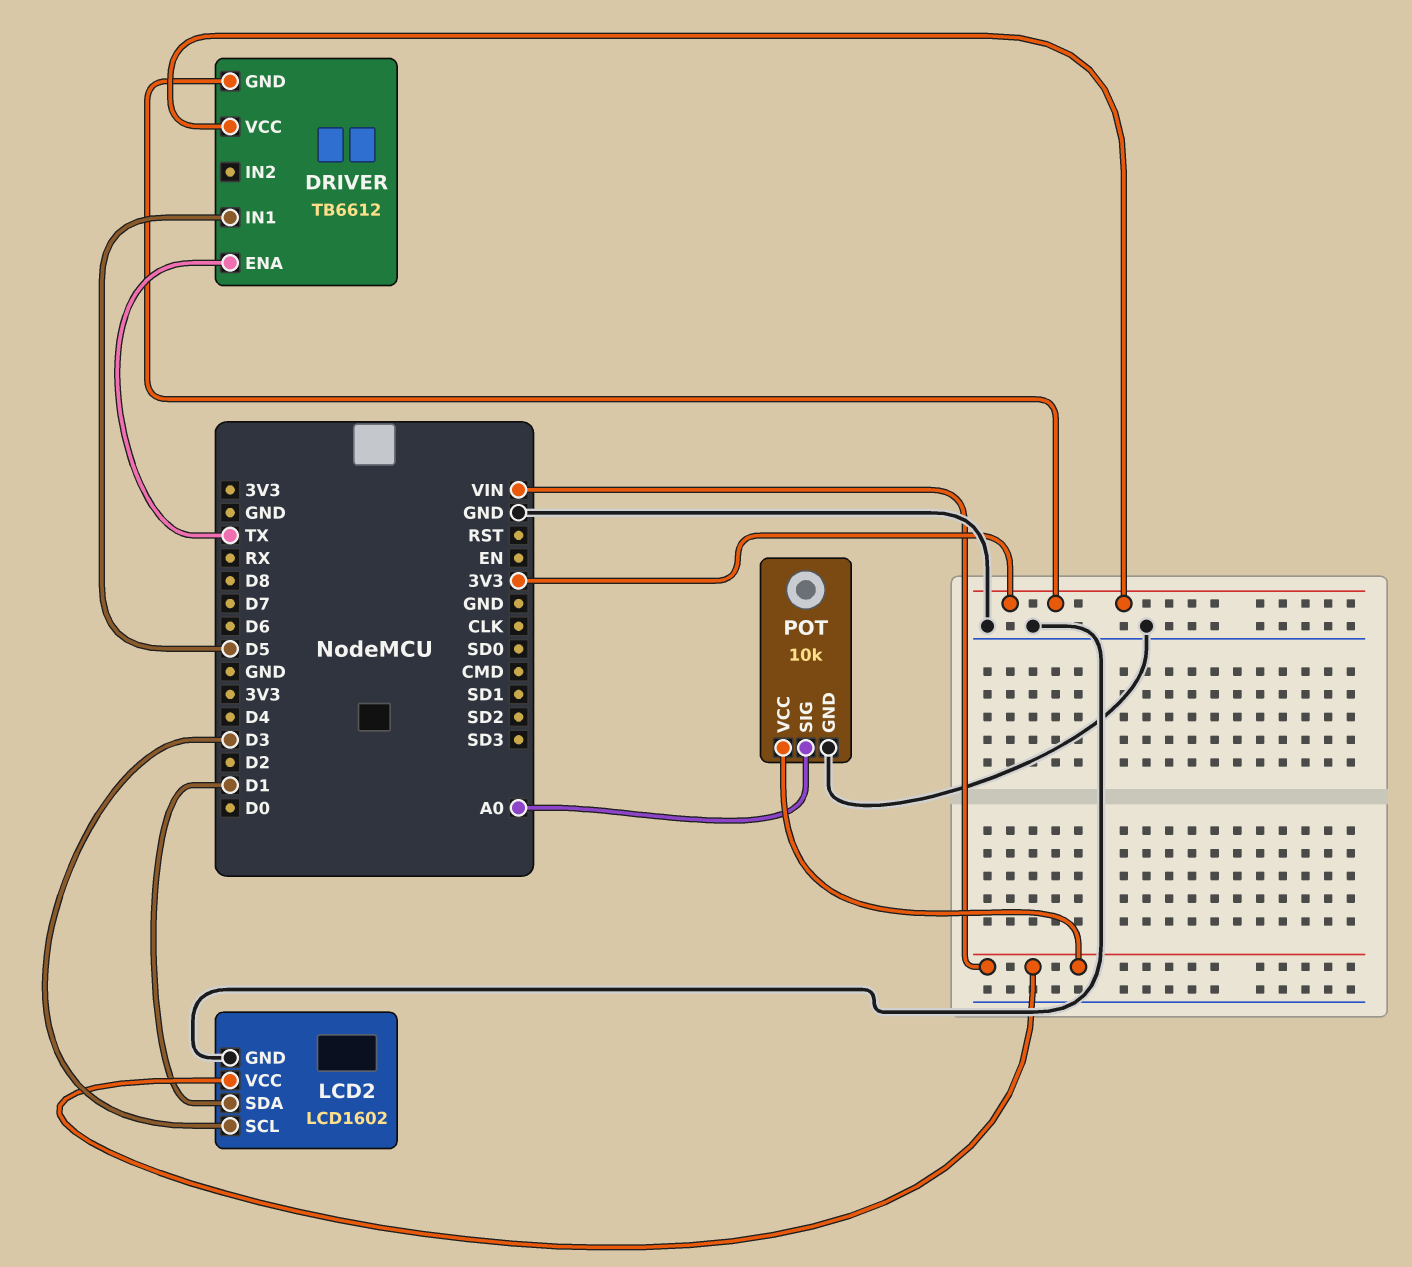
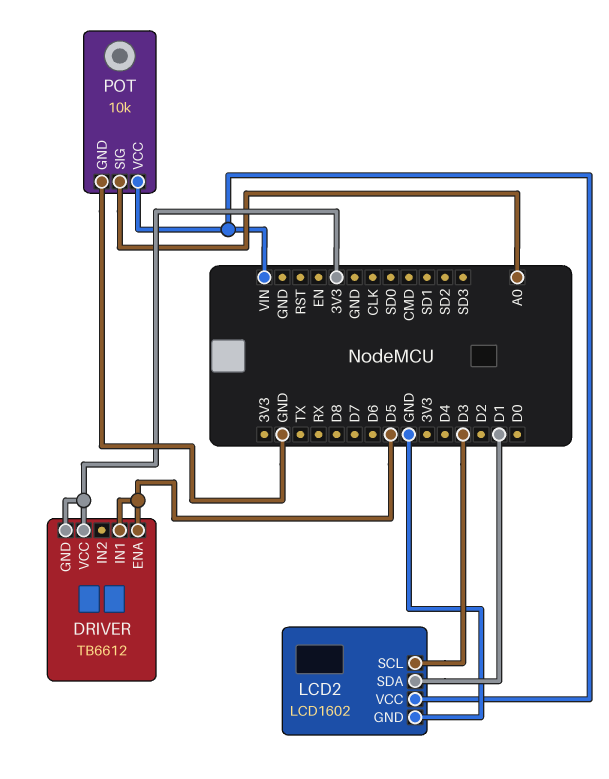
DRIVER pin ENA: TX -> D5

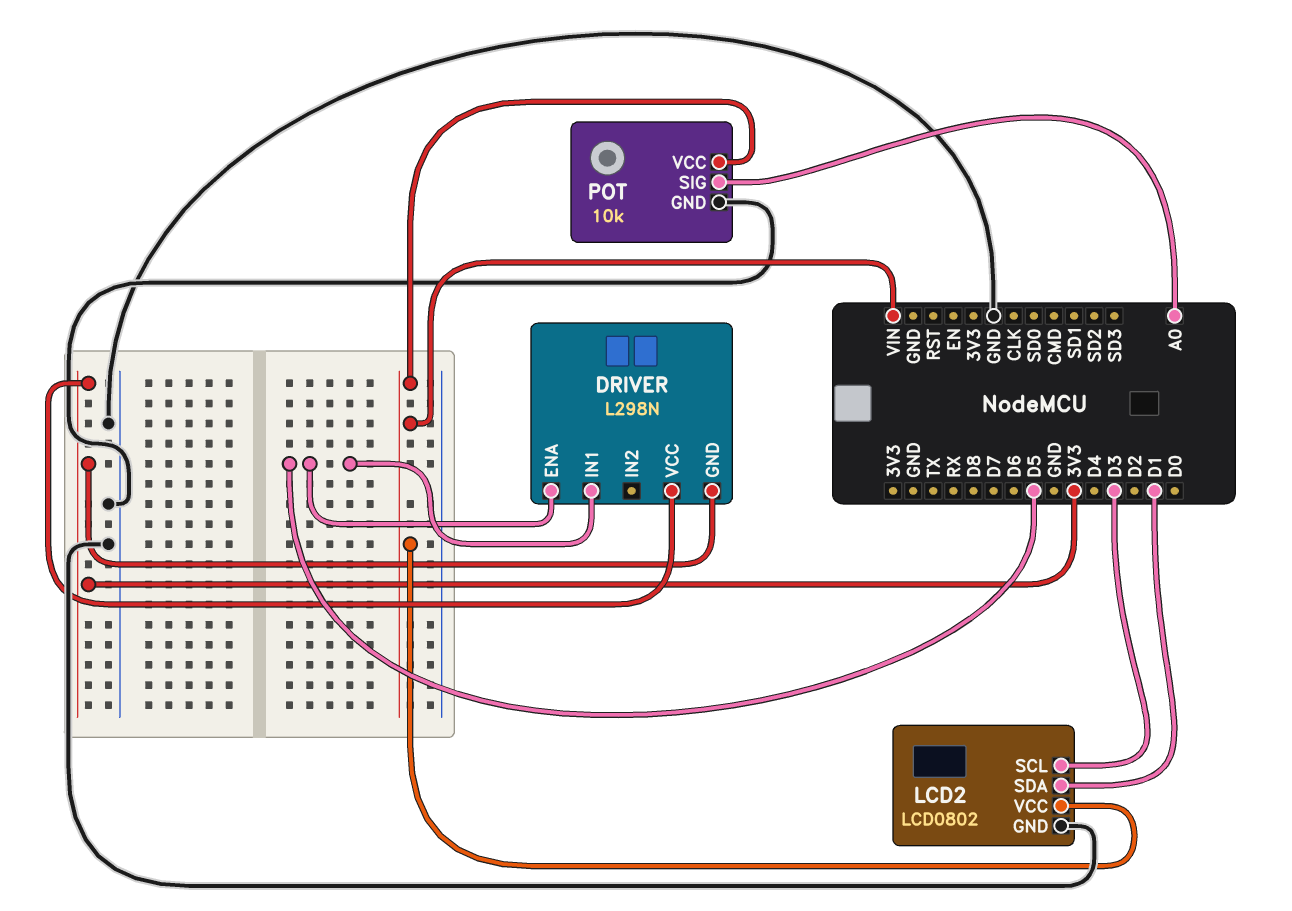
DRIVER: TB6612 -> L298N
LCD2: LCD1602 -> LCD0802

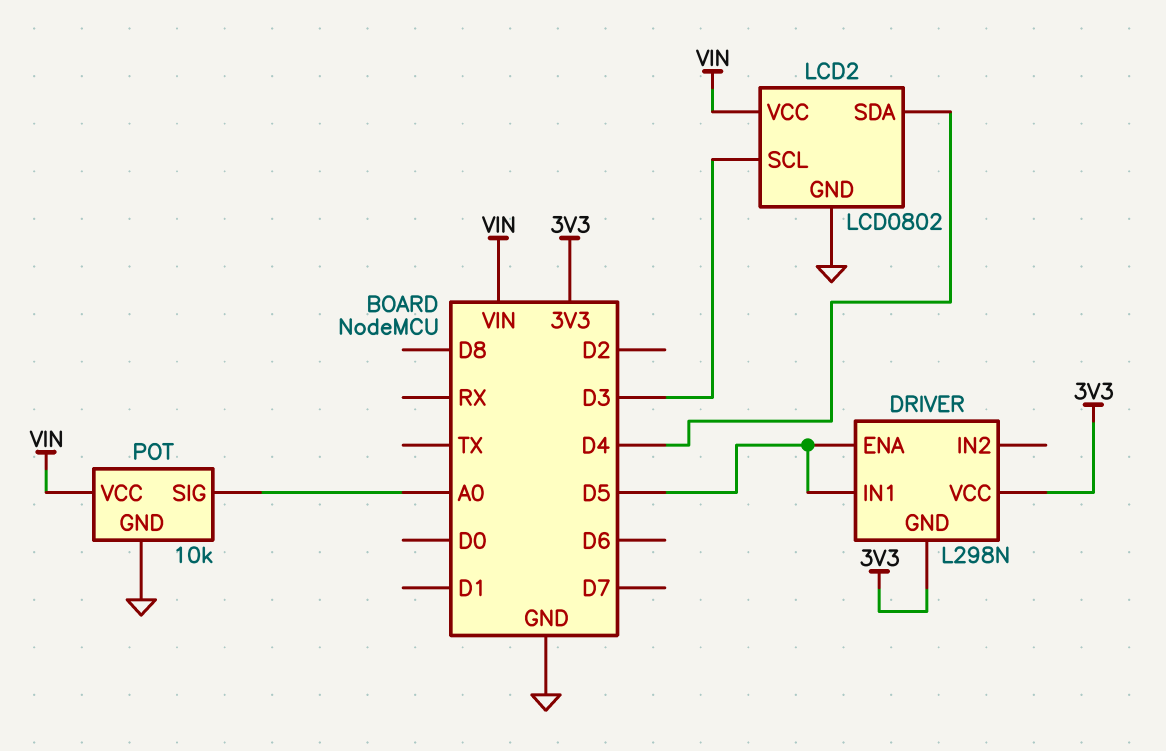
LCD2 pin SDA: D1 -> D4

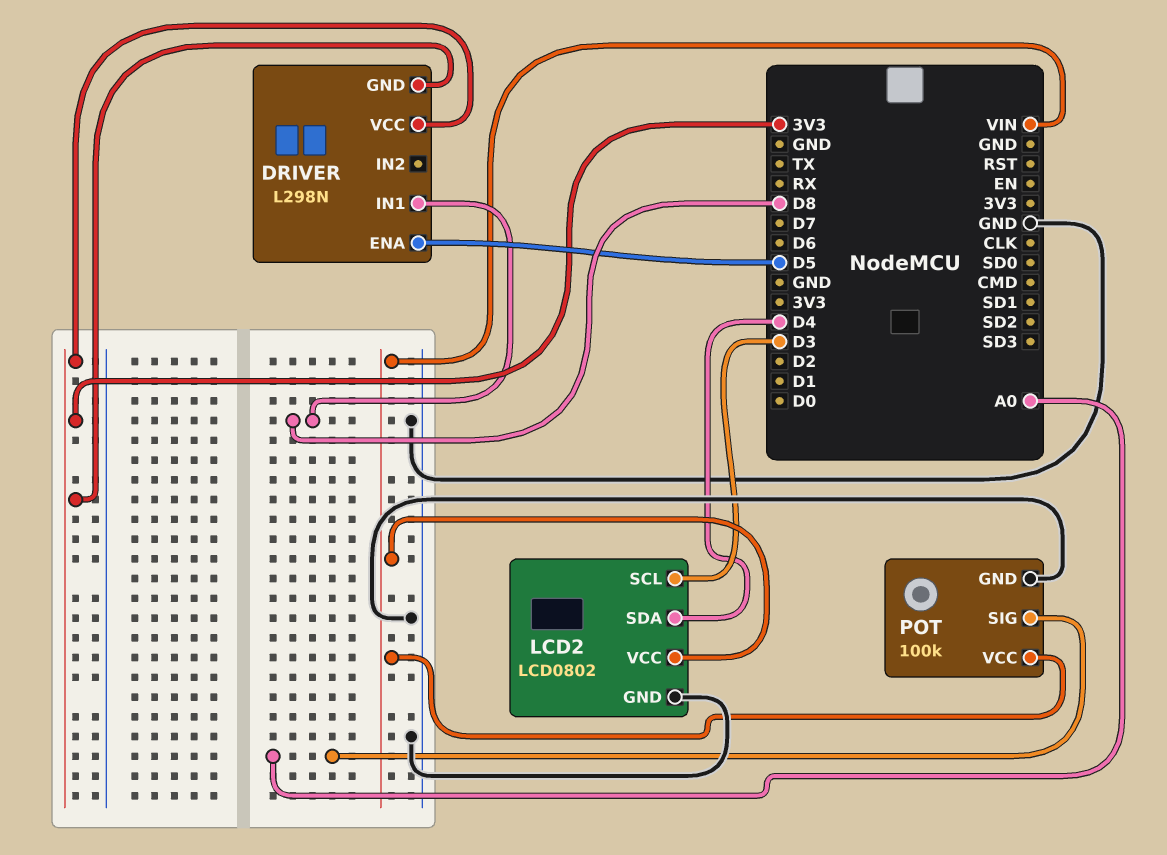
DRIVER pin IN1: D5 -> D8
POT: 10k -> 100k

